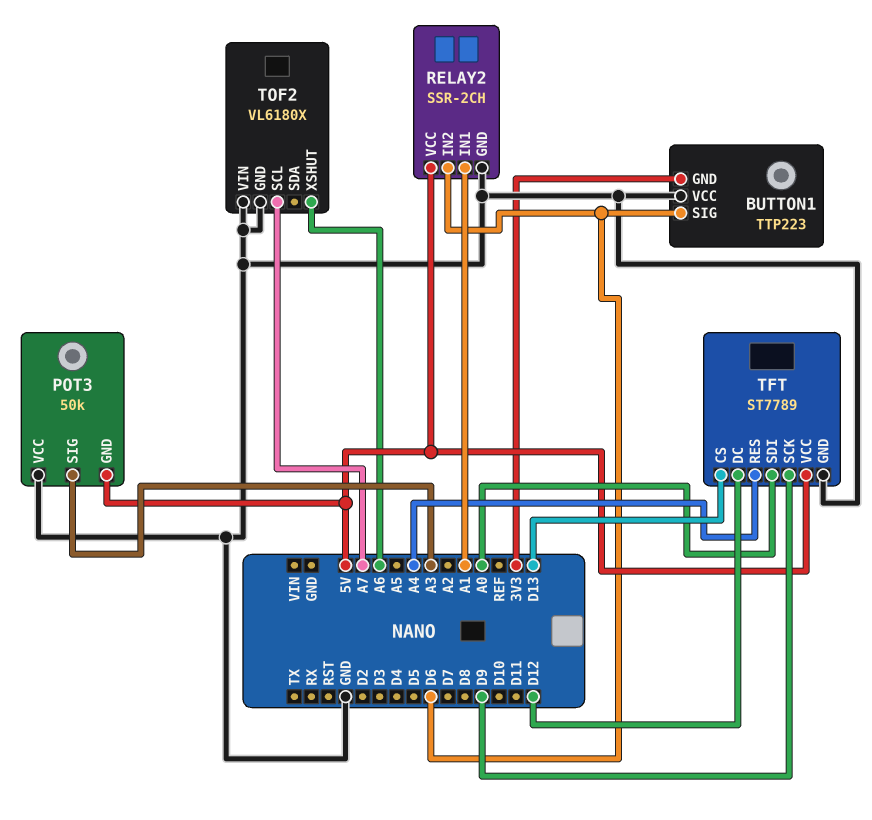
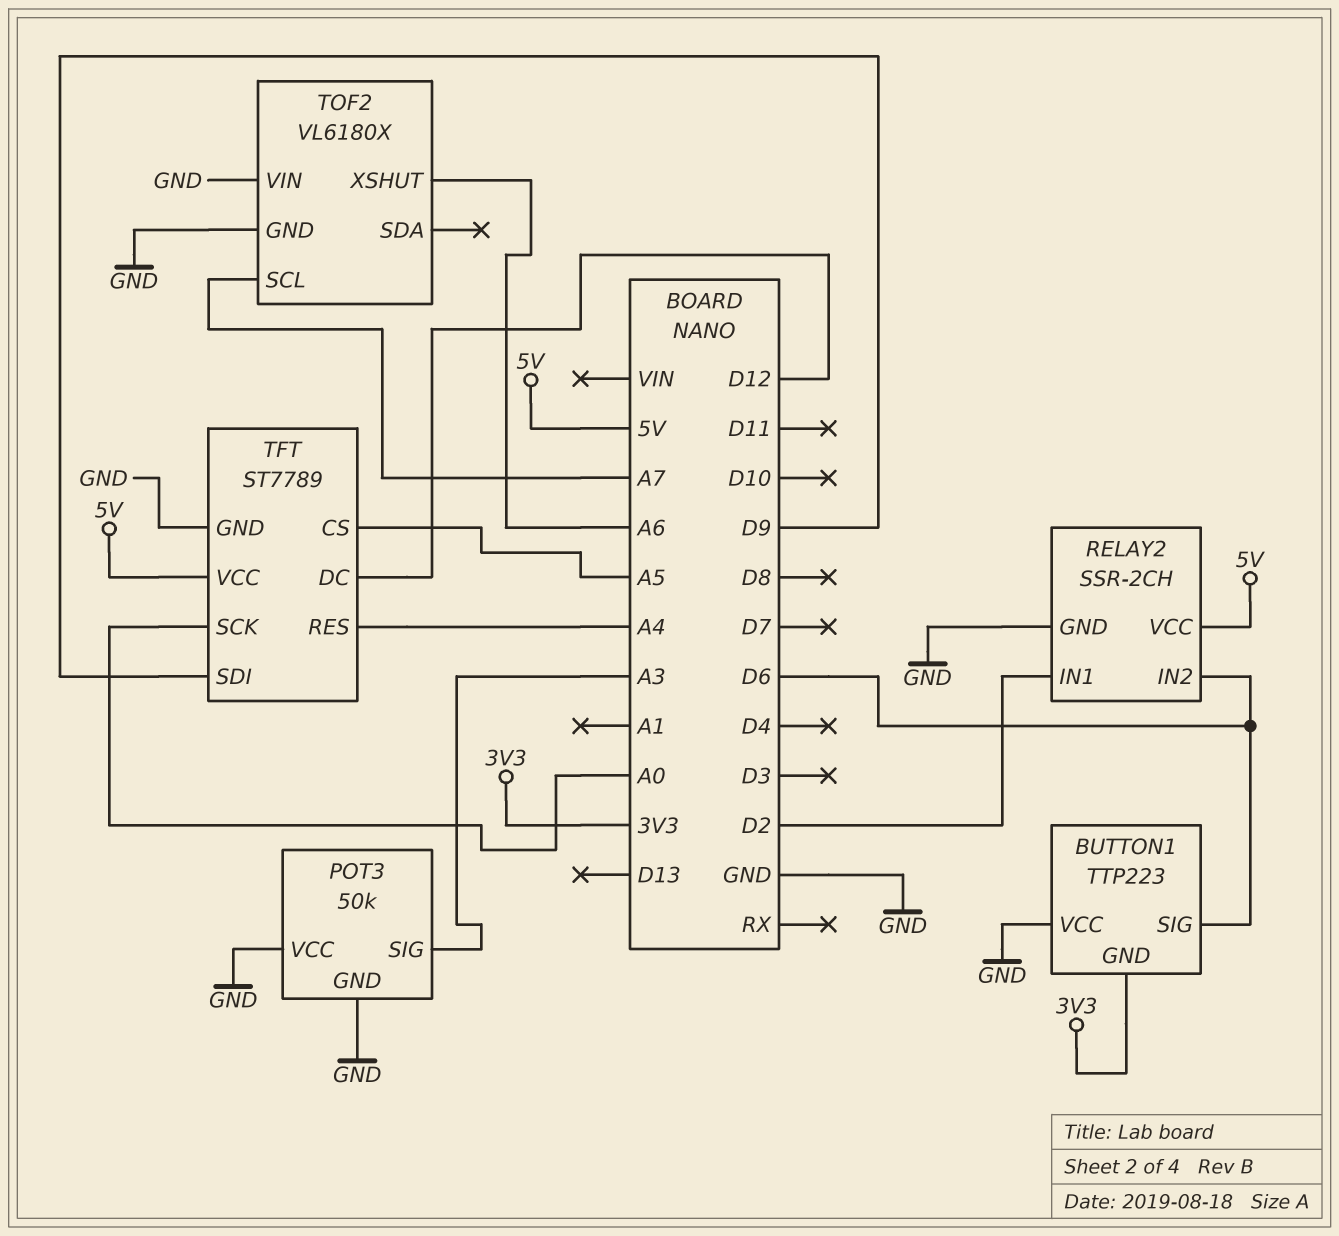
POT3 pin GND: 5V -> GND
RELAY2 pin IN1: A1 -> D2
TFT pin CS: D13 -> A5
TFT pin SCK: D9 -> A0
TFT pin SDI: A0 -> D9

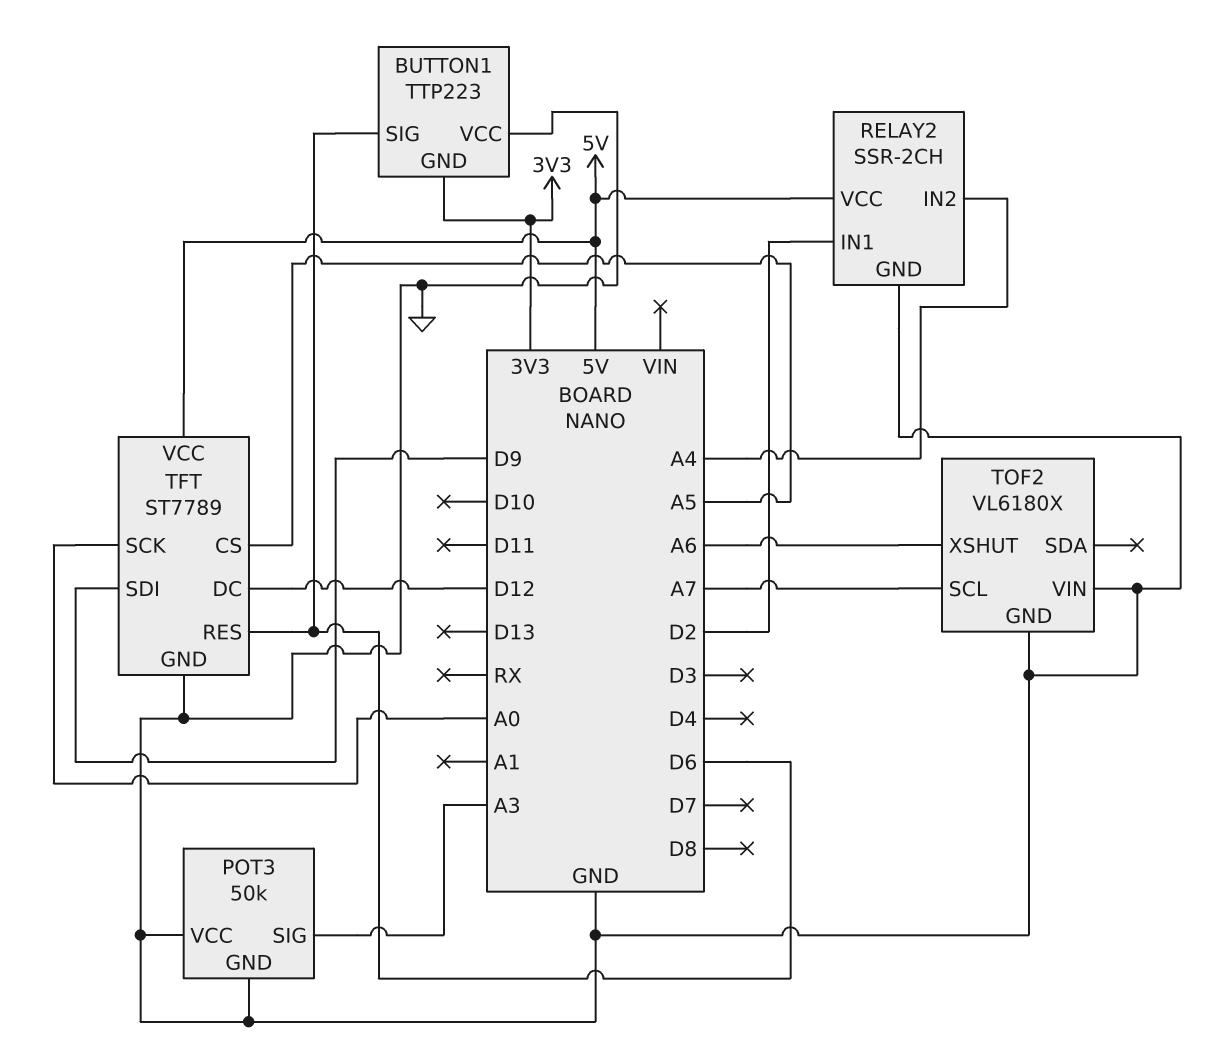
RELAY2 pin IN2: D6 -> A4
TFT pin RES: A4 -> D6

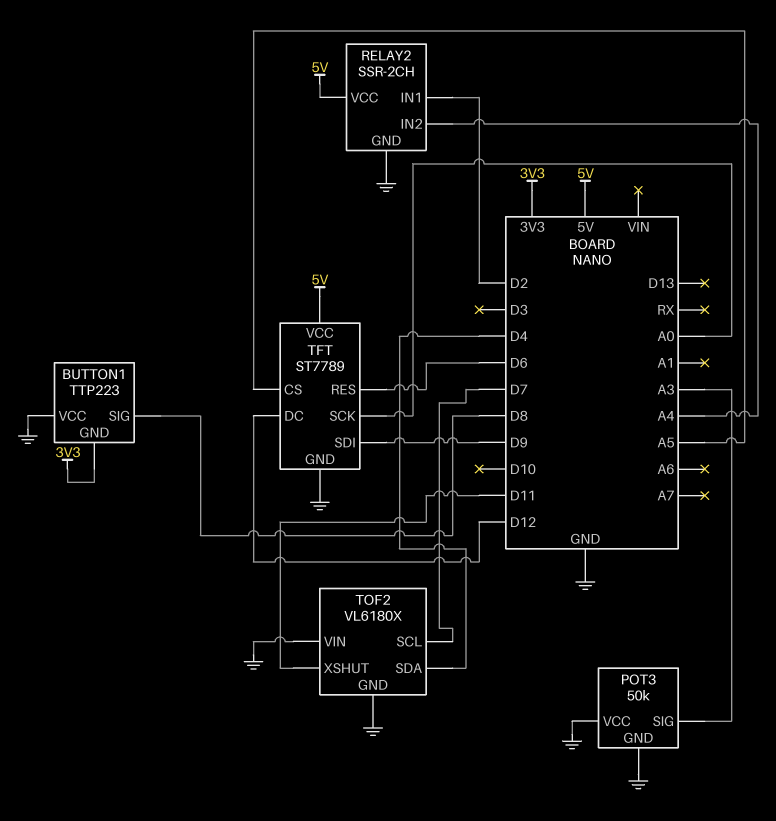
BUTTON1 pin SIG: D6 -> D8
TOF2 pin SCL: A7 -> D7
TOF2 pin SDA: none -> D4
TOF2 pin XSHUT: A6 -> D11

